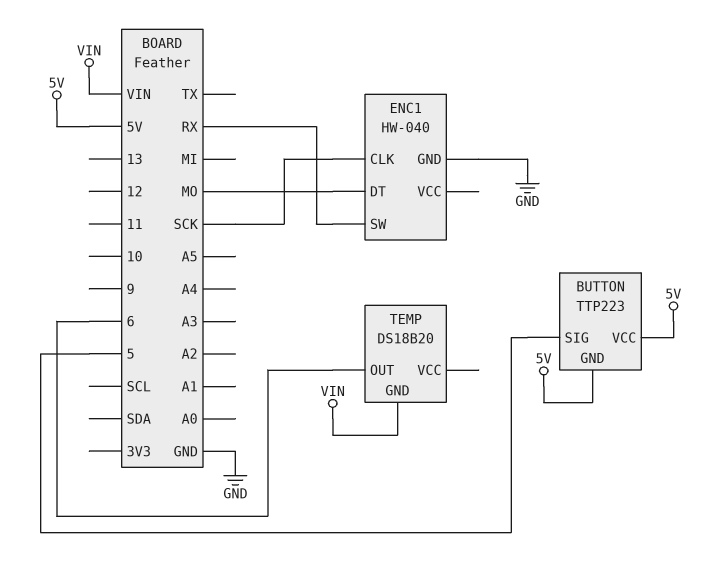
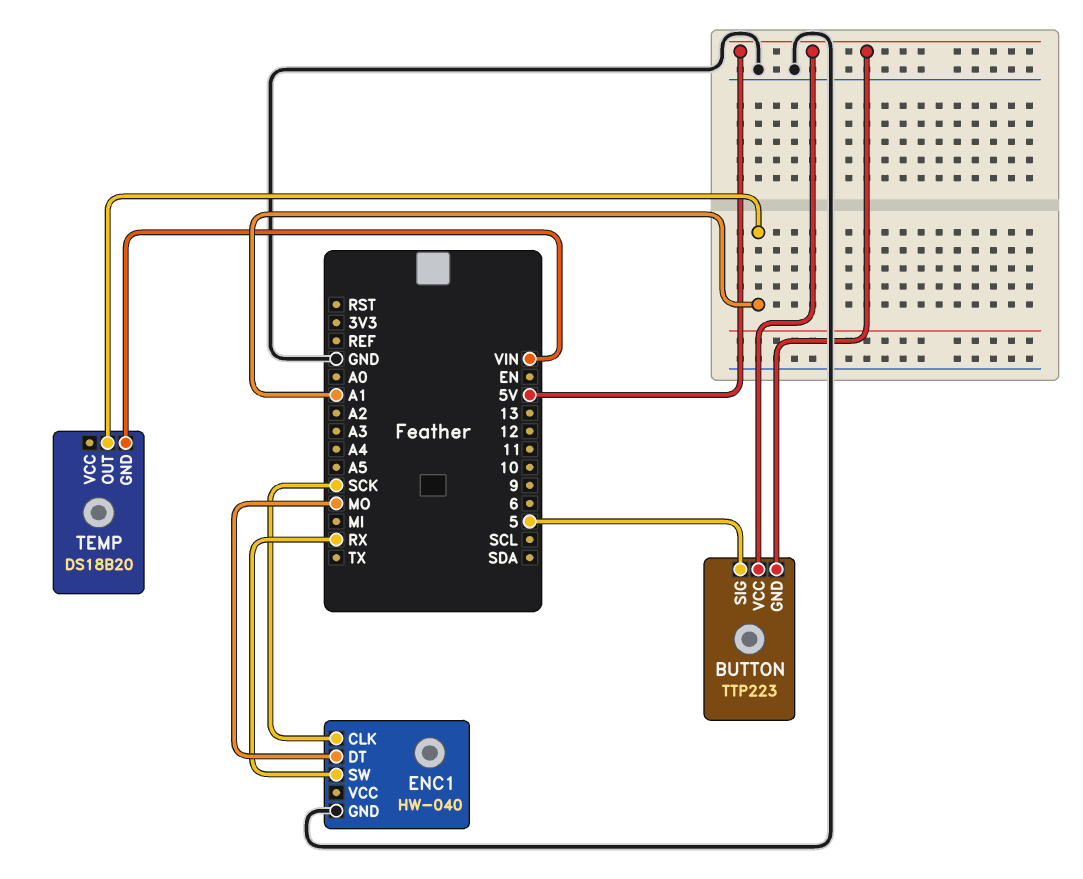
TEMP pin OUT: 6 -> A1

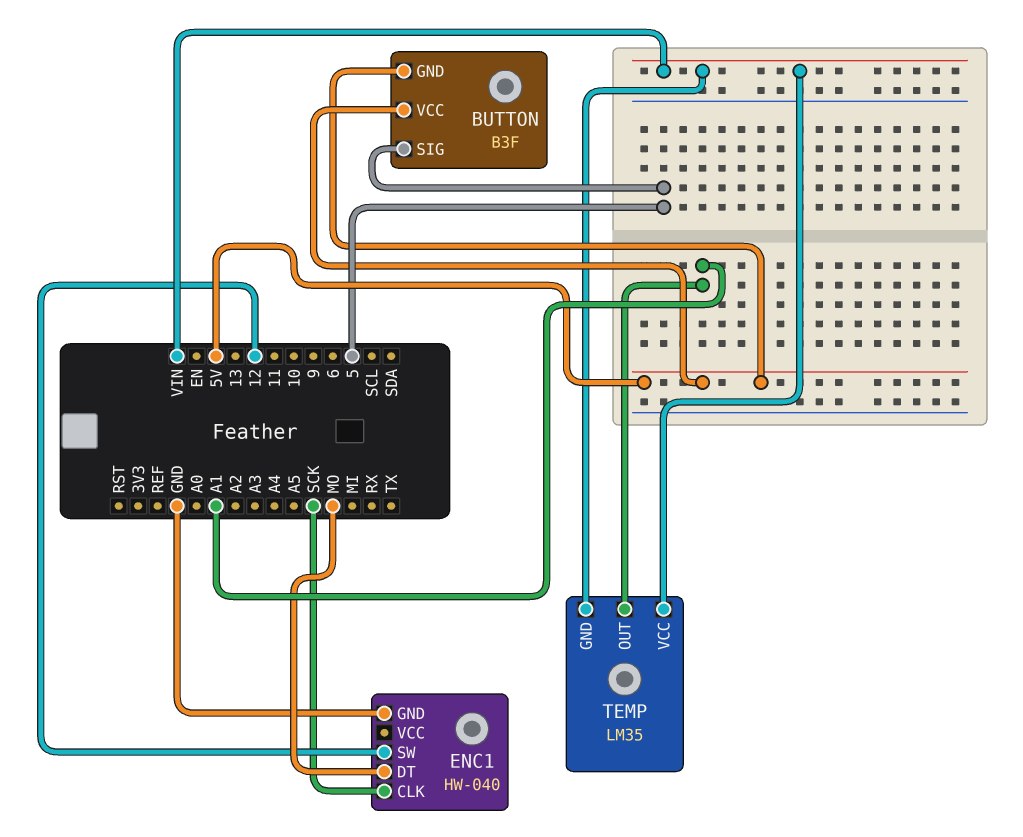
BUTTON: TTP223 -> B3F
ENC1 pin SW: RX -> 12
TEMP: DS18B20 -> LM35
TEMP pin VCC: none -> VIN

